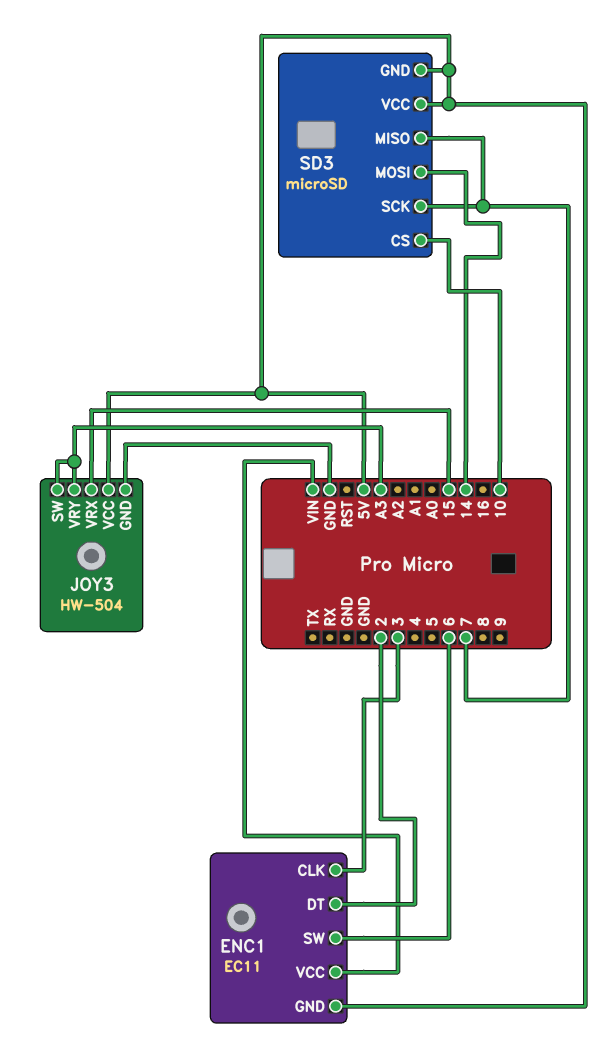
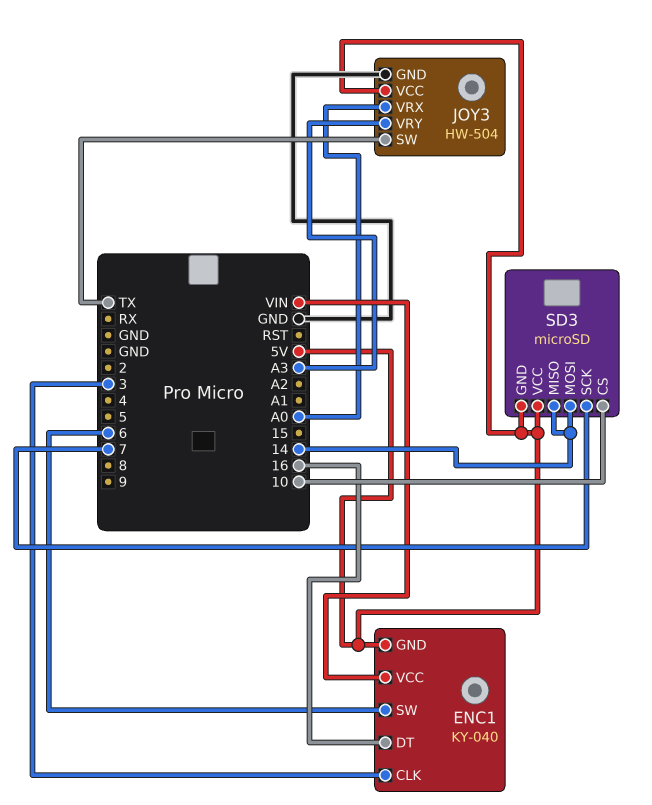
ENC1: EC11 -> KY-040
ENC1 pin DT: 2 -> 16
JOY3 pin SW: A3 -> TX
JOY3 pin VRX: 15 -> A0
SD3 pin MISO: 7 -> 14

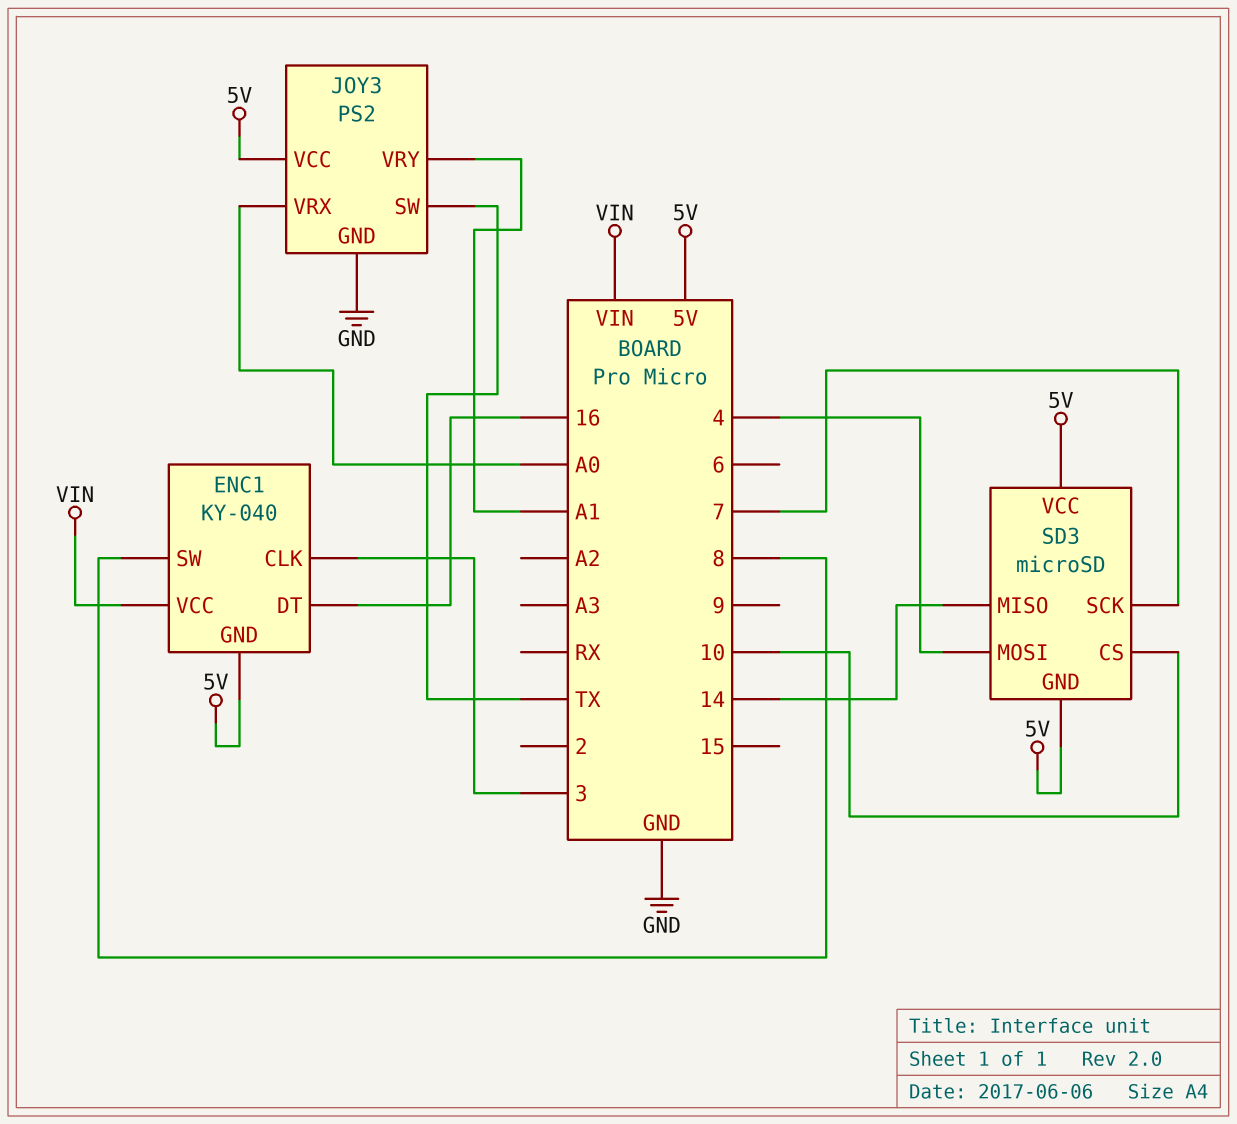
ENC1 pin SW: 6 -> 8
JOY3: HW-504 -> PS2
JOY3 pin VRY: A3 -> A1
SD3 pin MOSI: 14 -> 4

